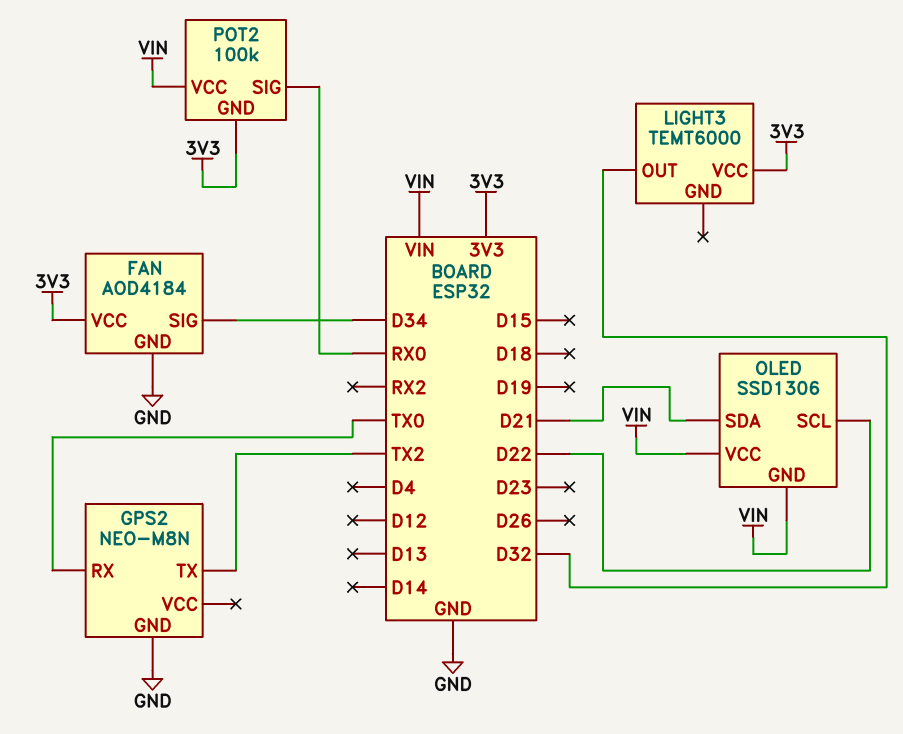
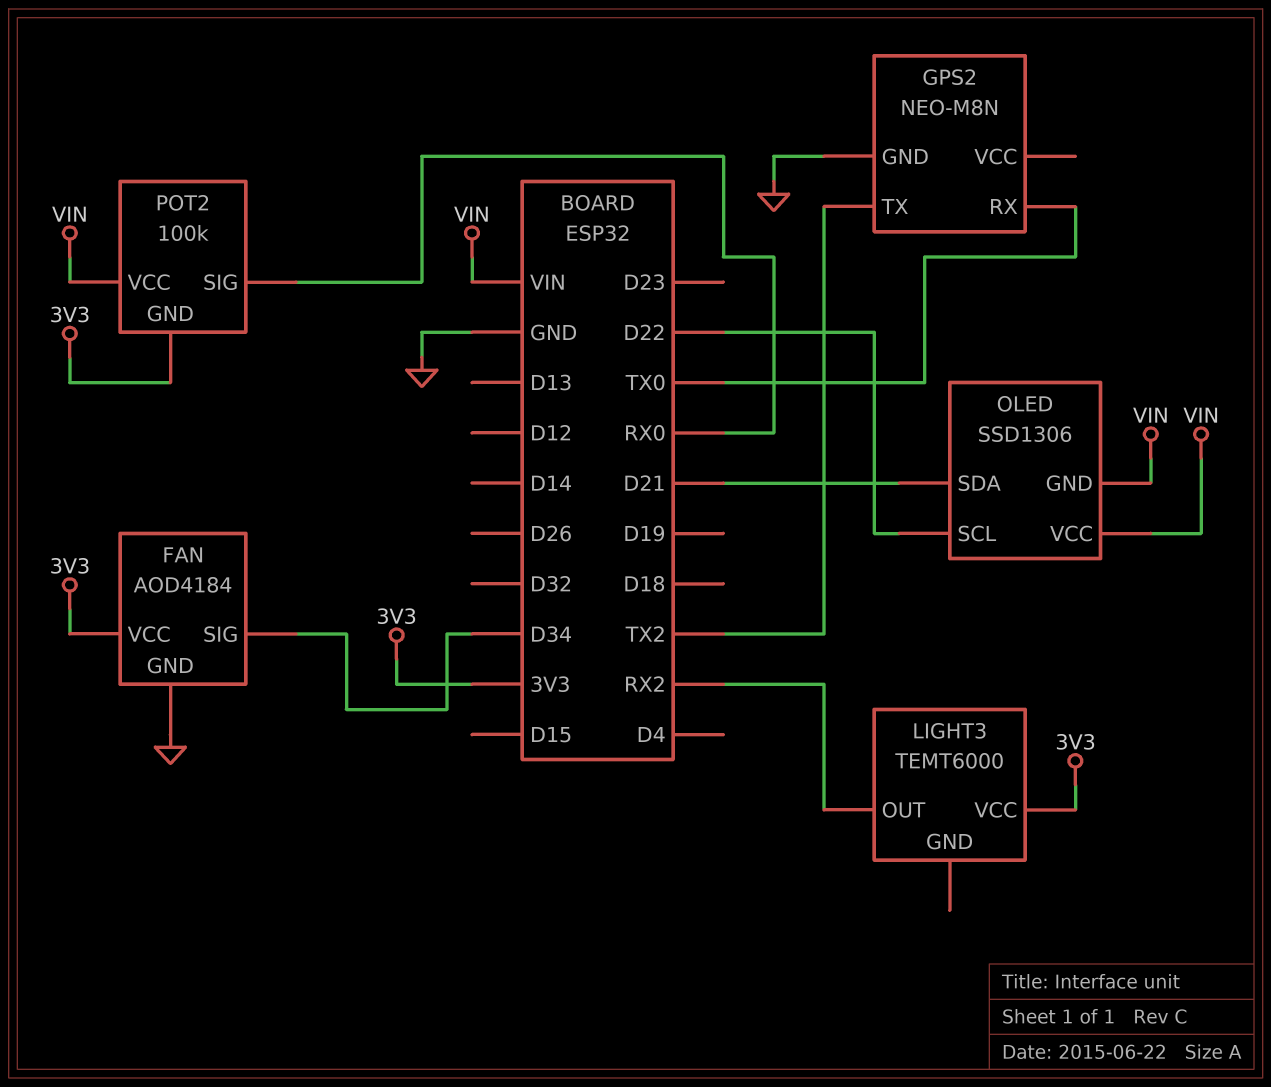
LIGHT3 pin OUT: D32 -> RX2

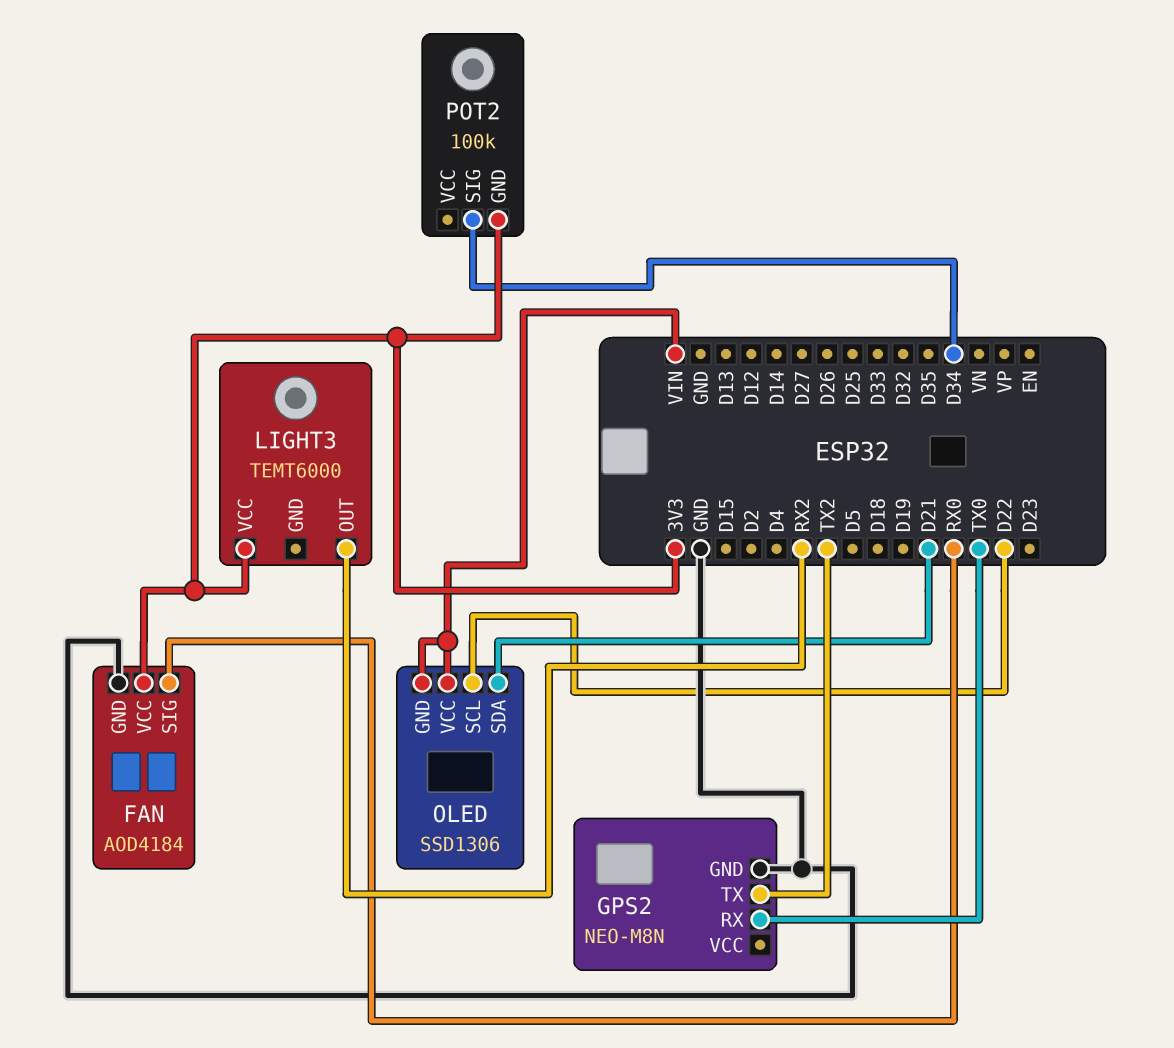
FAN pin SIG: D34 -> RX0
POT2 pin SIG: RX0 -> D34
POT2 pin VCC: VIN -> none

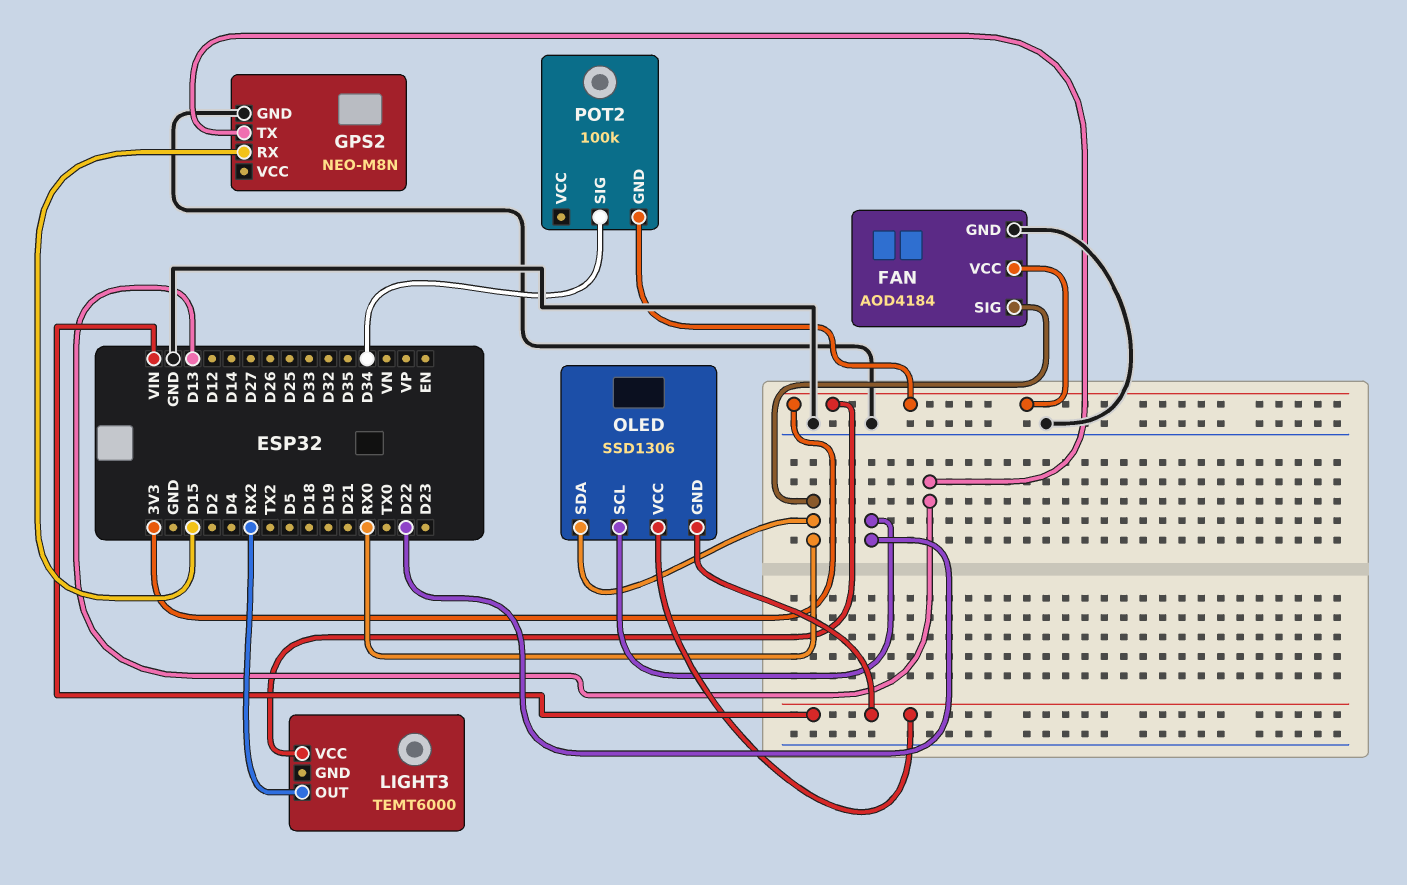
GPS2 pin RX: TX0 -> D15
GPS2 pin TX: TX2 -> D13
OLED pin SDA: D21 -> RX0

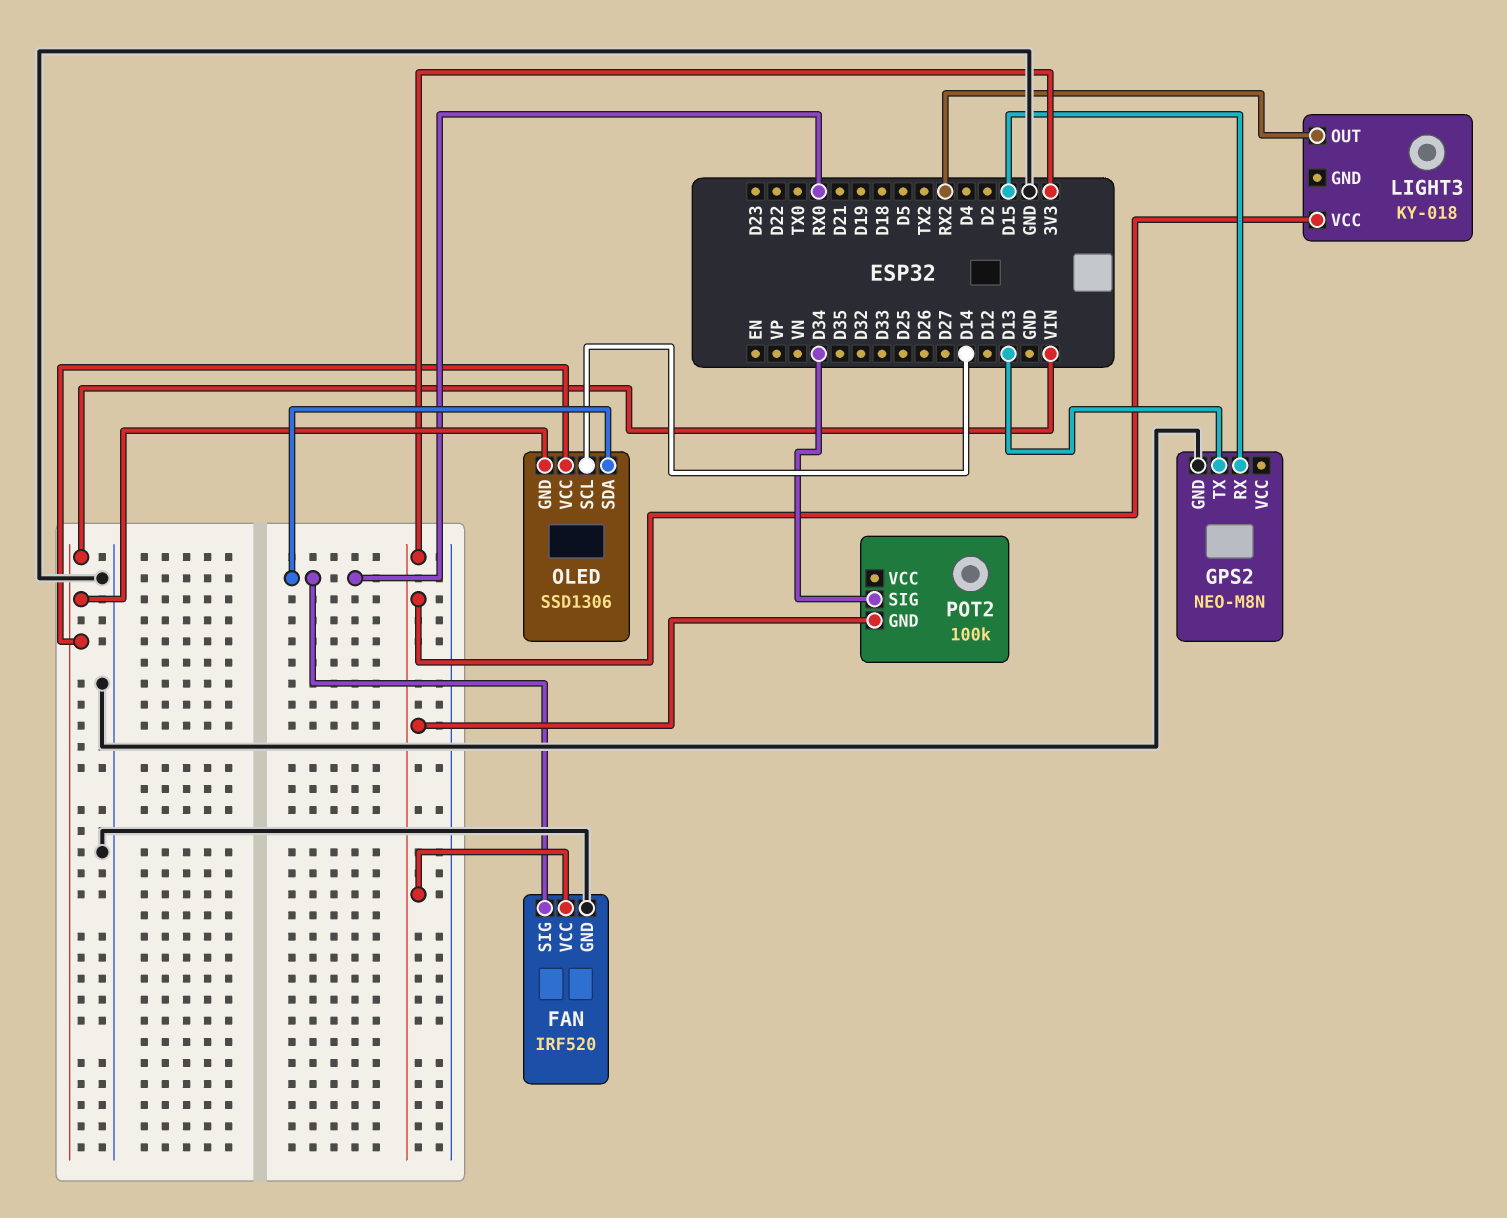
FAN: AOD4184 -> IRF520
LIGHT3: TEMT6000 -> KY-018
OLED pin SCL: D22 -> D14

